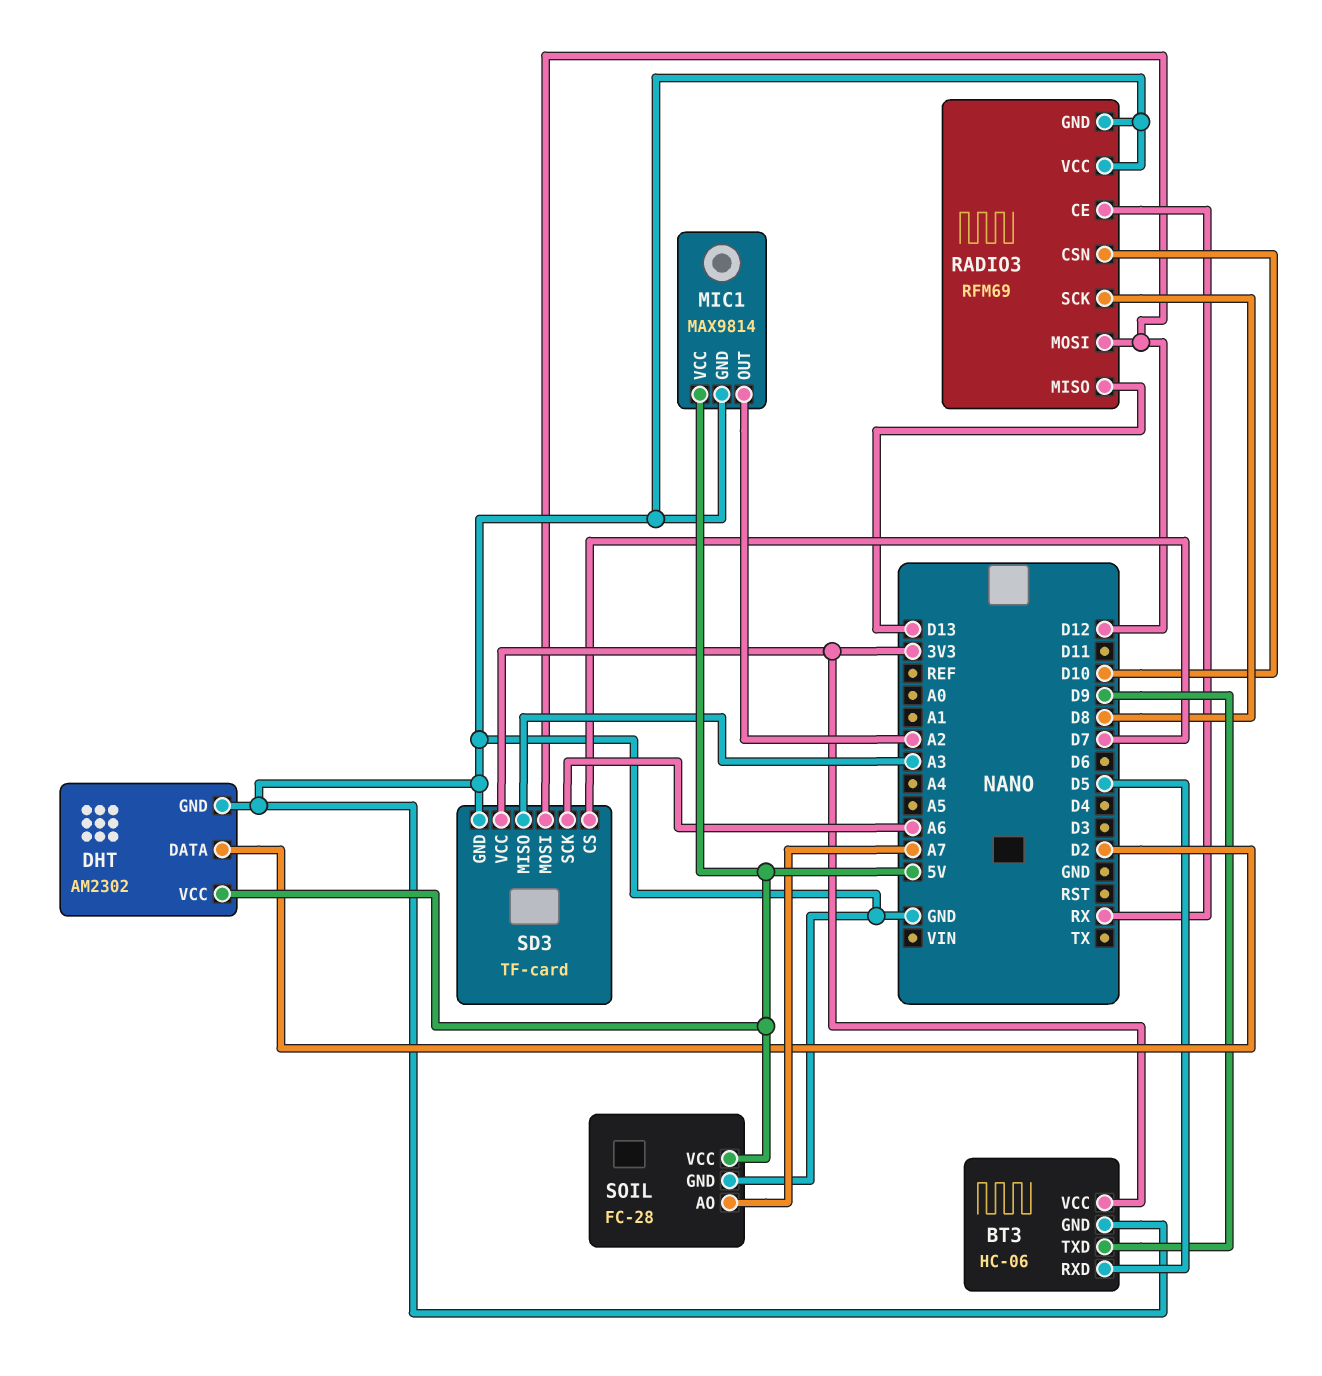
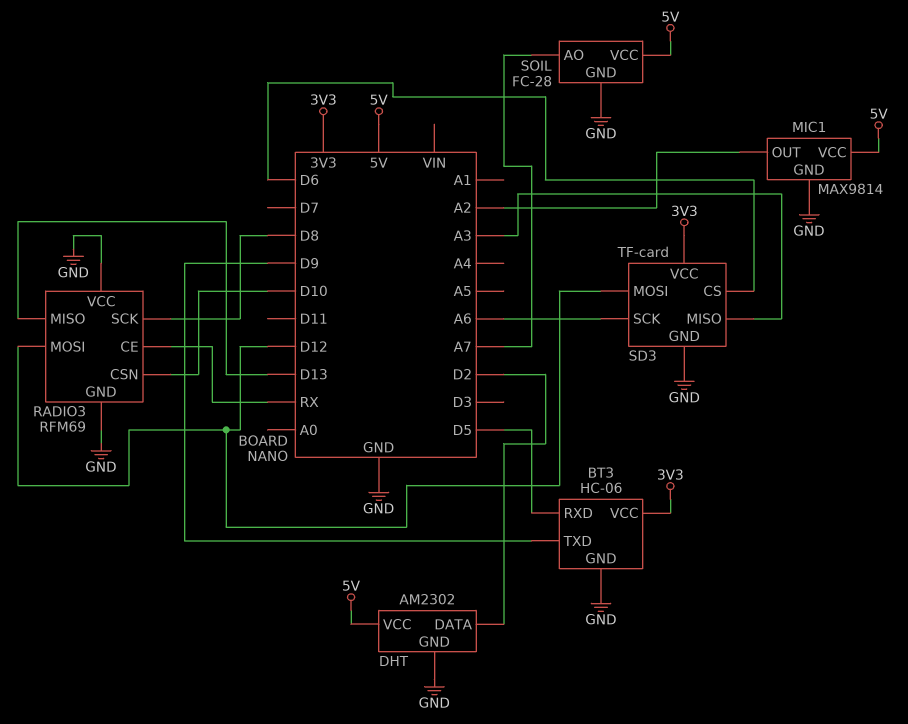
SD3 pin CS: D7 -> D6

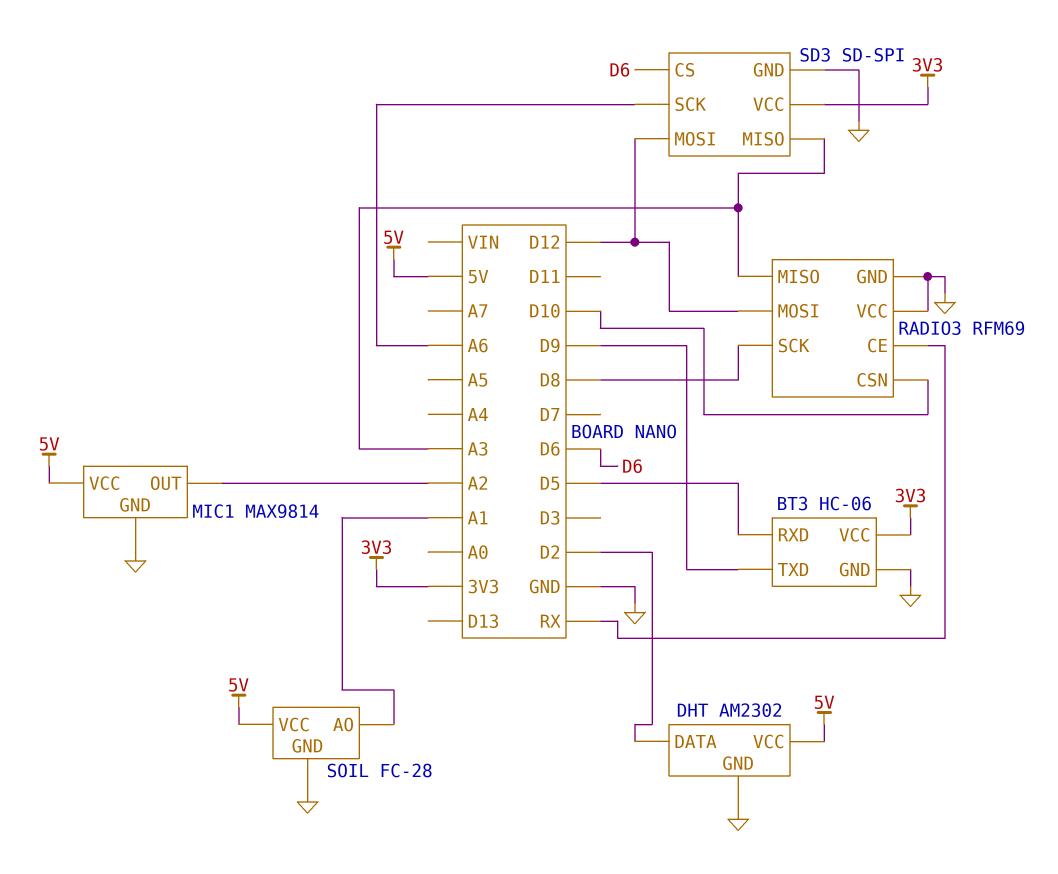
RADIO3 pin MISO: D13 -> A3
SD3: TF-card -> SD-SPI
SOIL pin AO: A7 -> A1

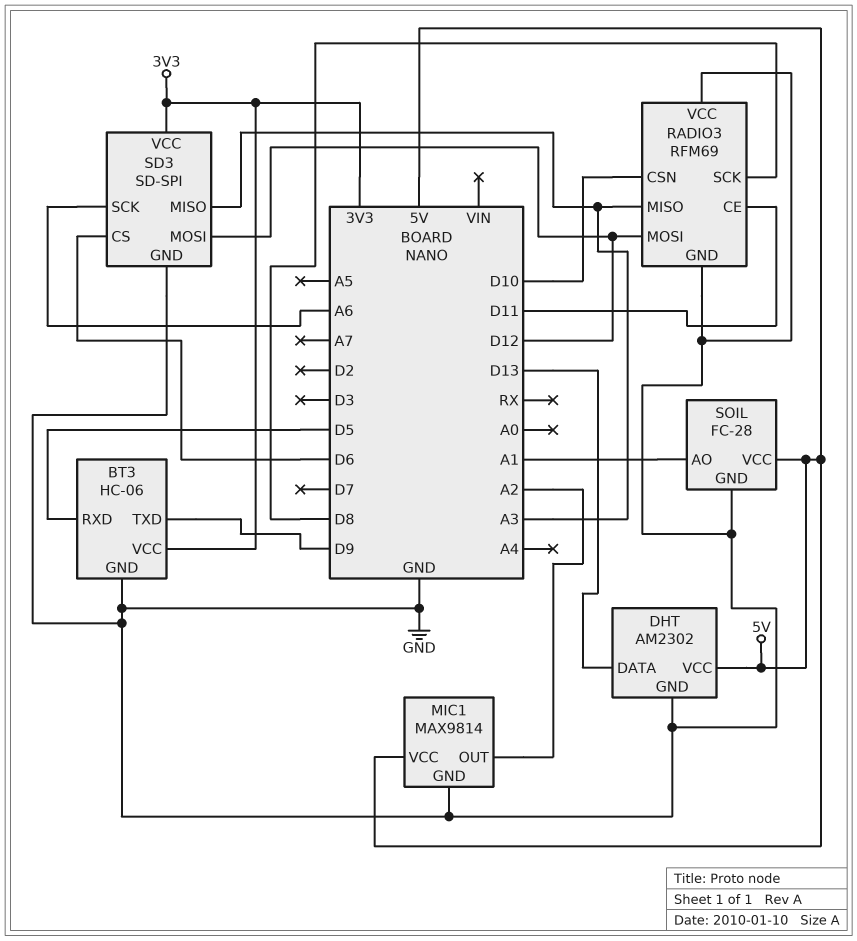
DHT pin DATA: D2 -> D13
RADIO3 pin CE: RX -> D11

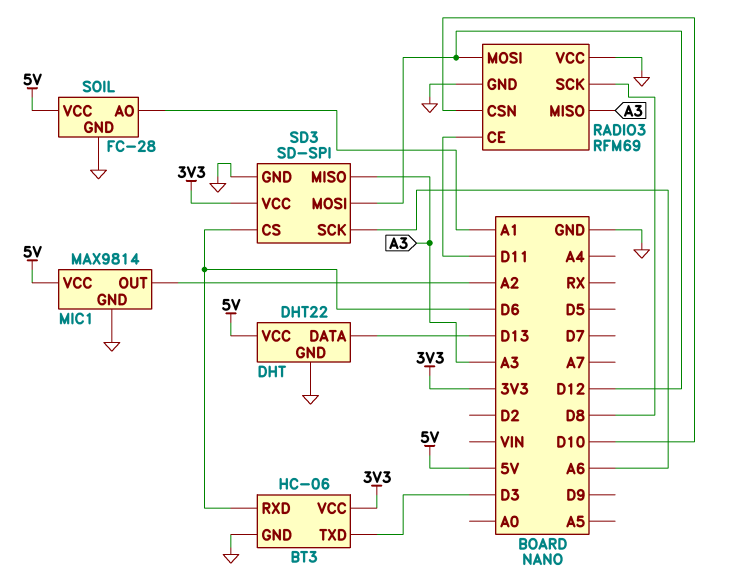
BT3 pin RXD: D5 -> D6
BT3 pin TXD: D9 -> D3
DHT: AM2302 -> DHT22

